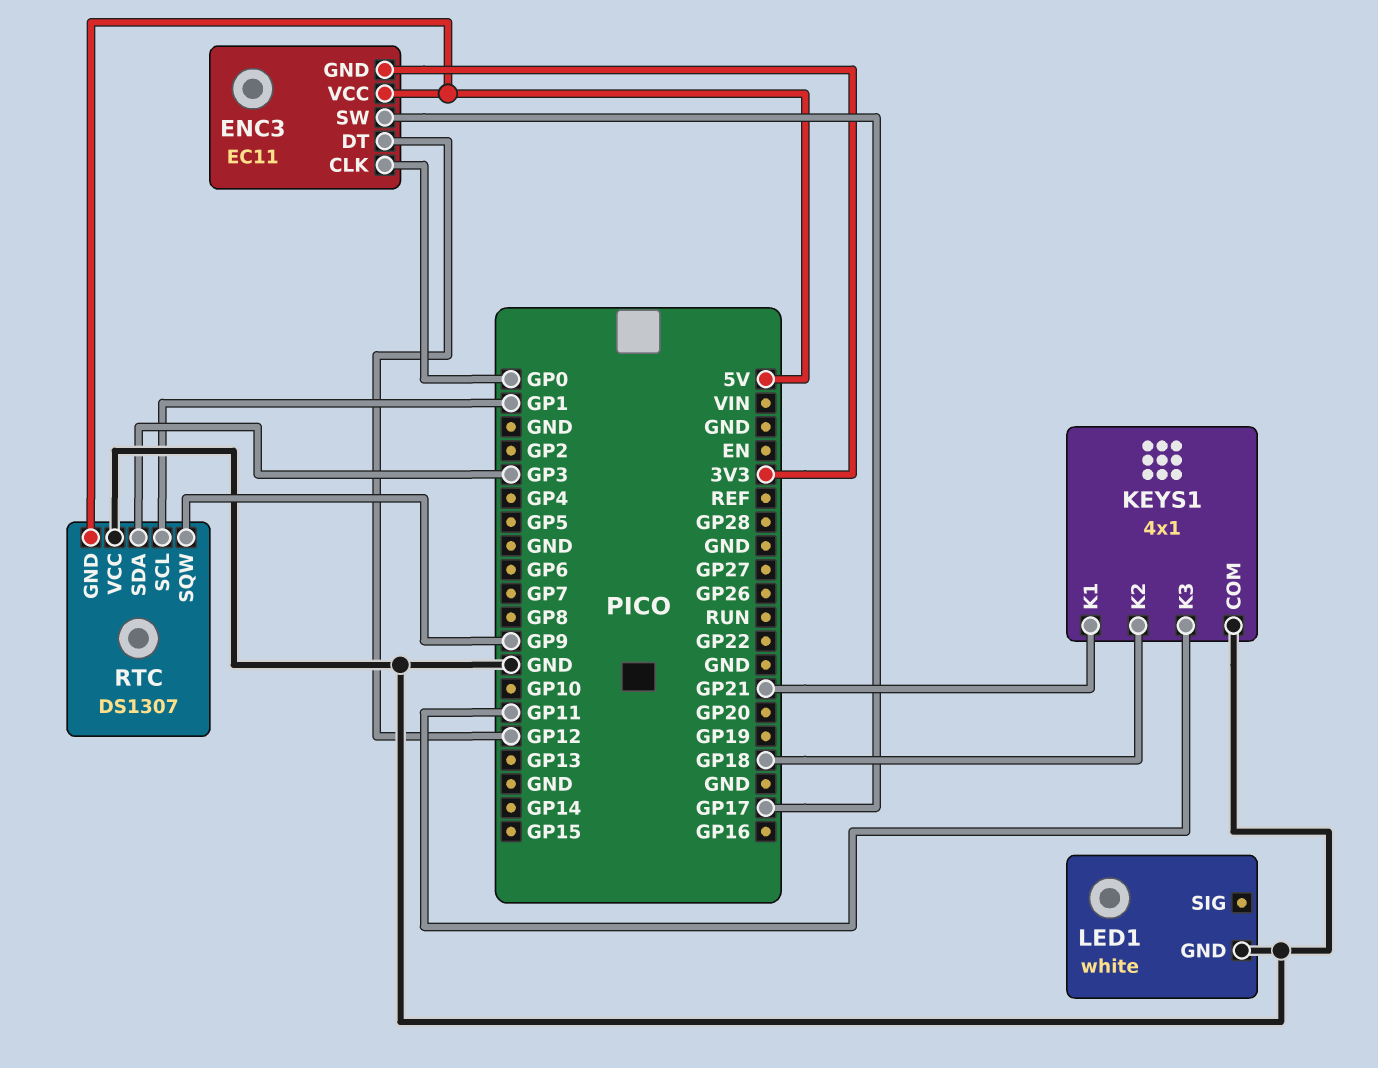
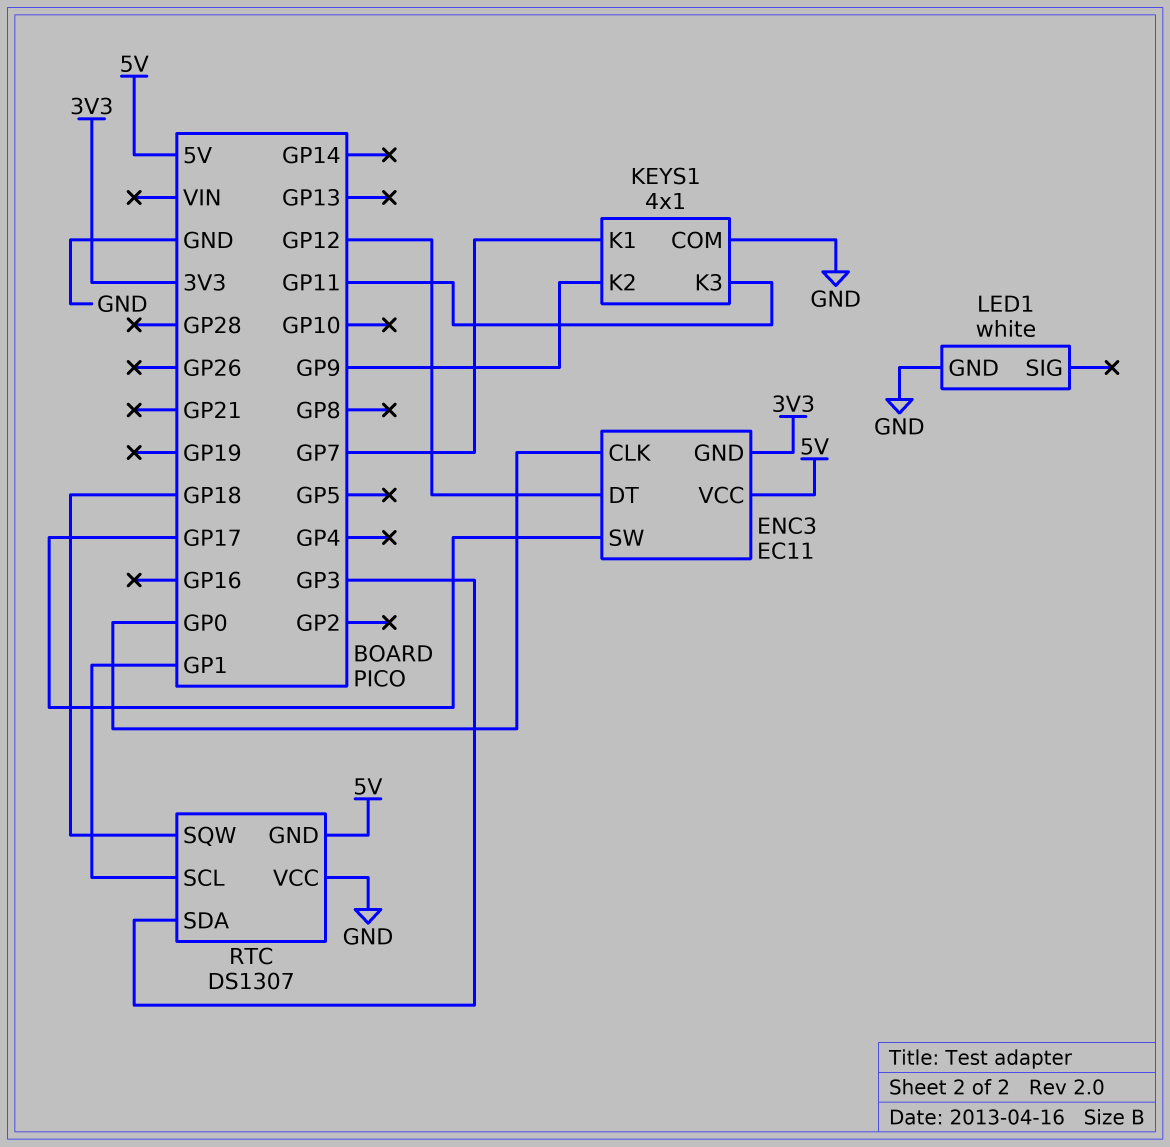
KEYS1 pin K1: GP21 -> GP7
KEYS1 pin K2: GP18 -> GP9
RTC pin SQW: GP9 -> GP18

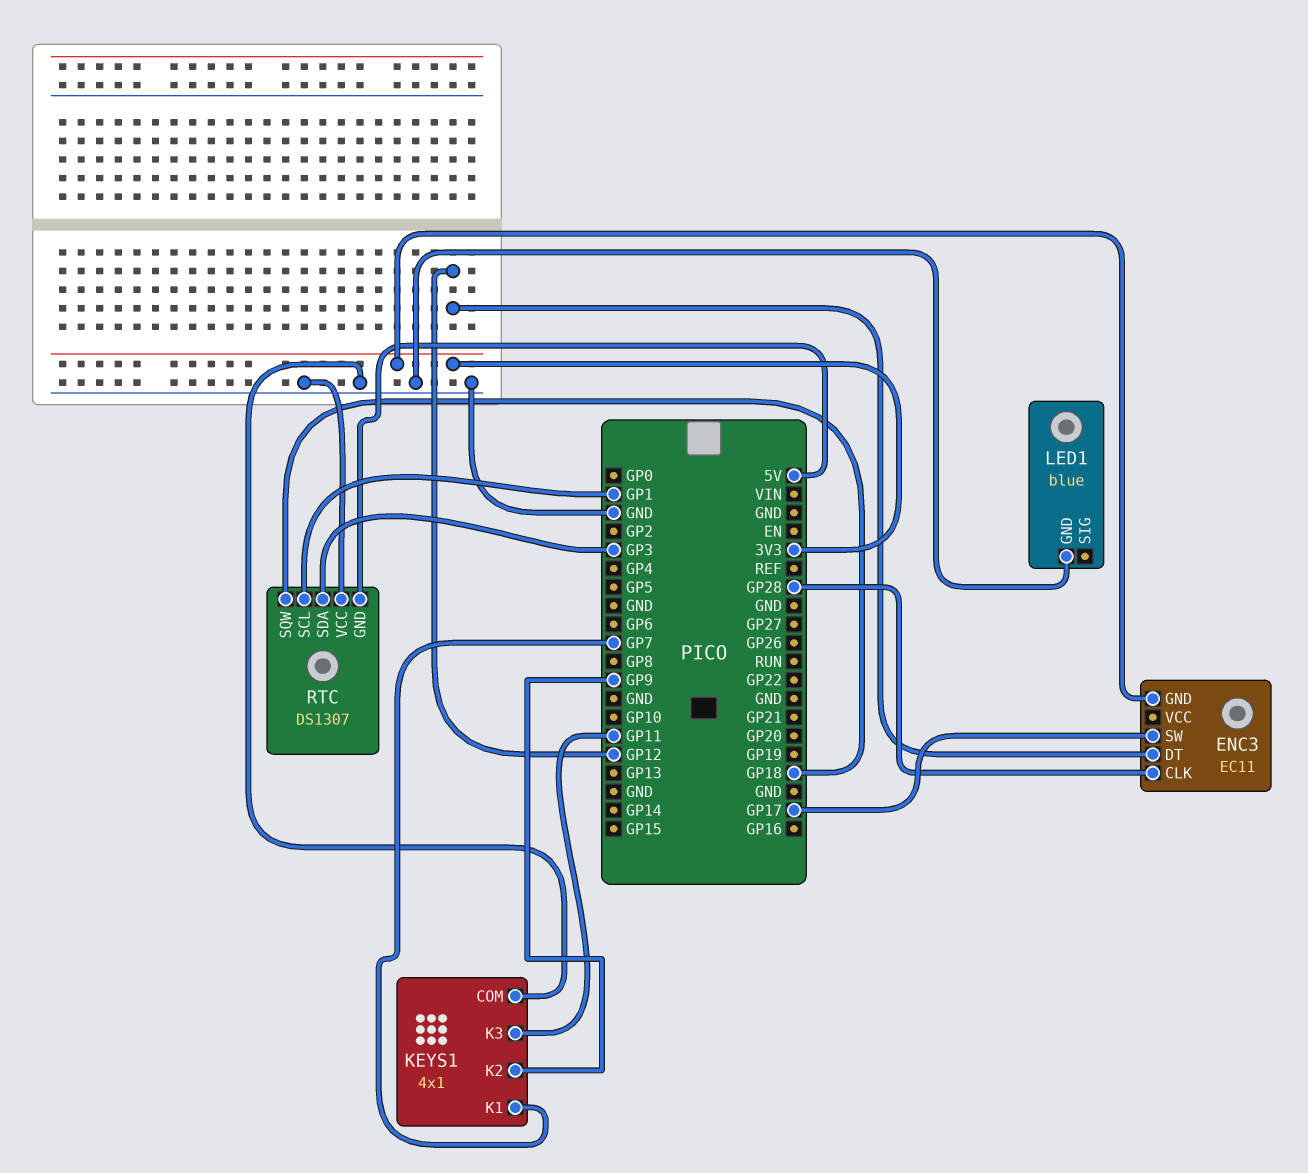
ENC3 pin CLK: GP0 -> GP28
ENC3 pin VCC: 5V -> none
LED1: white -> blue

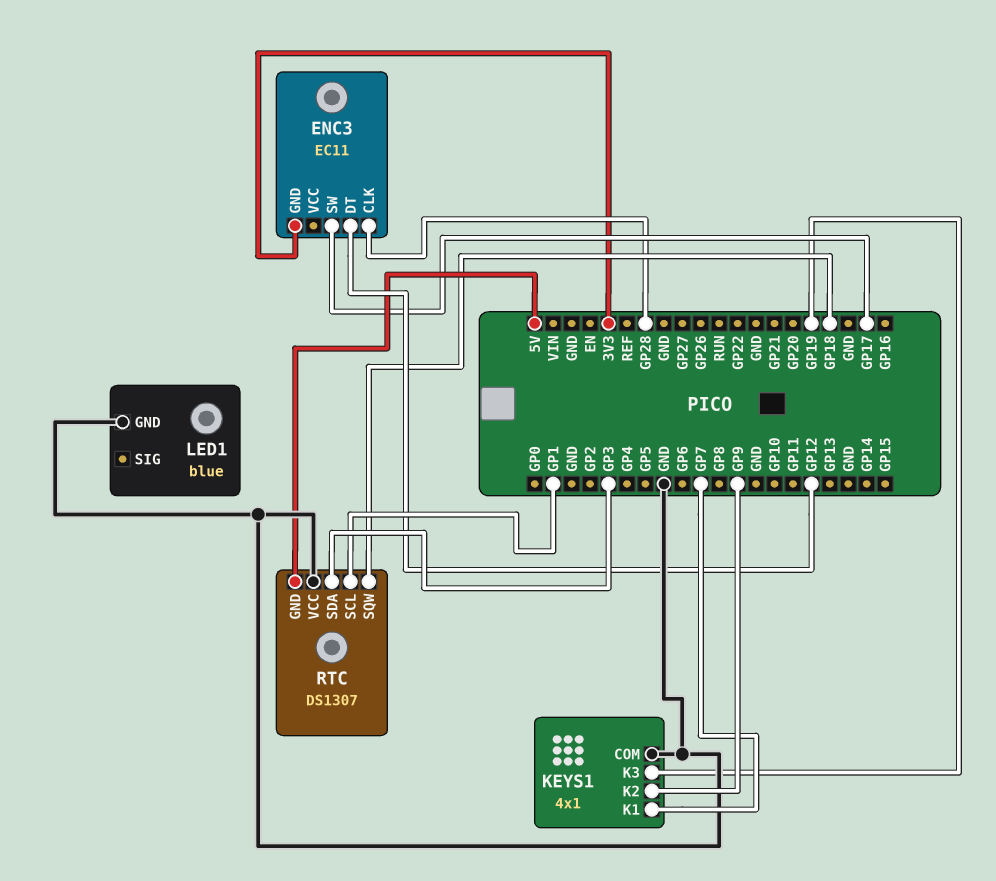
KEYS1 pin K3: GP11 -> GP19

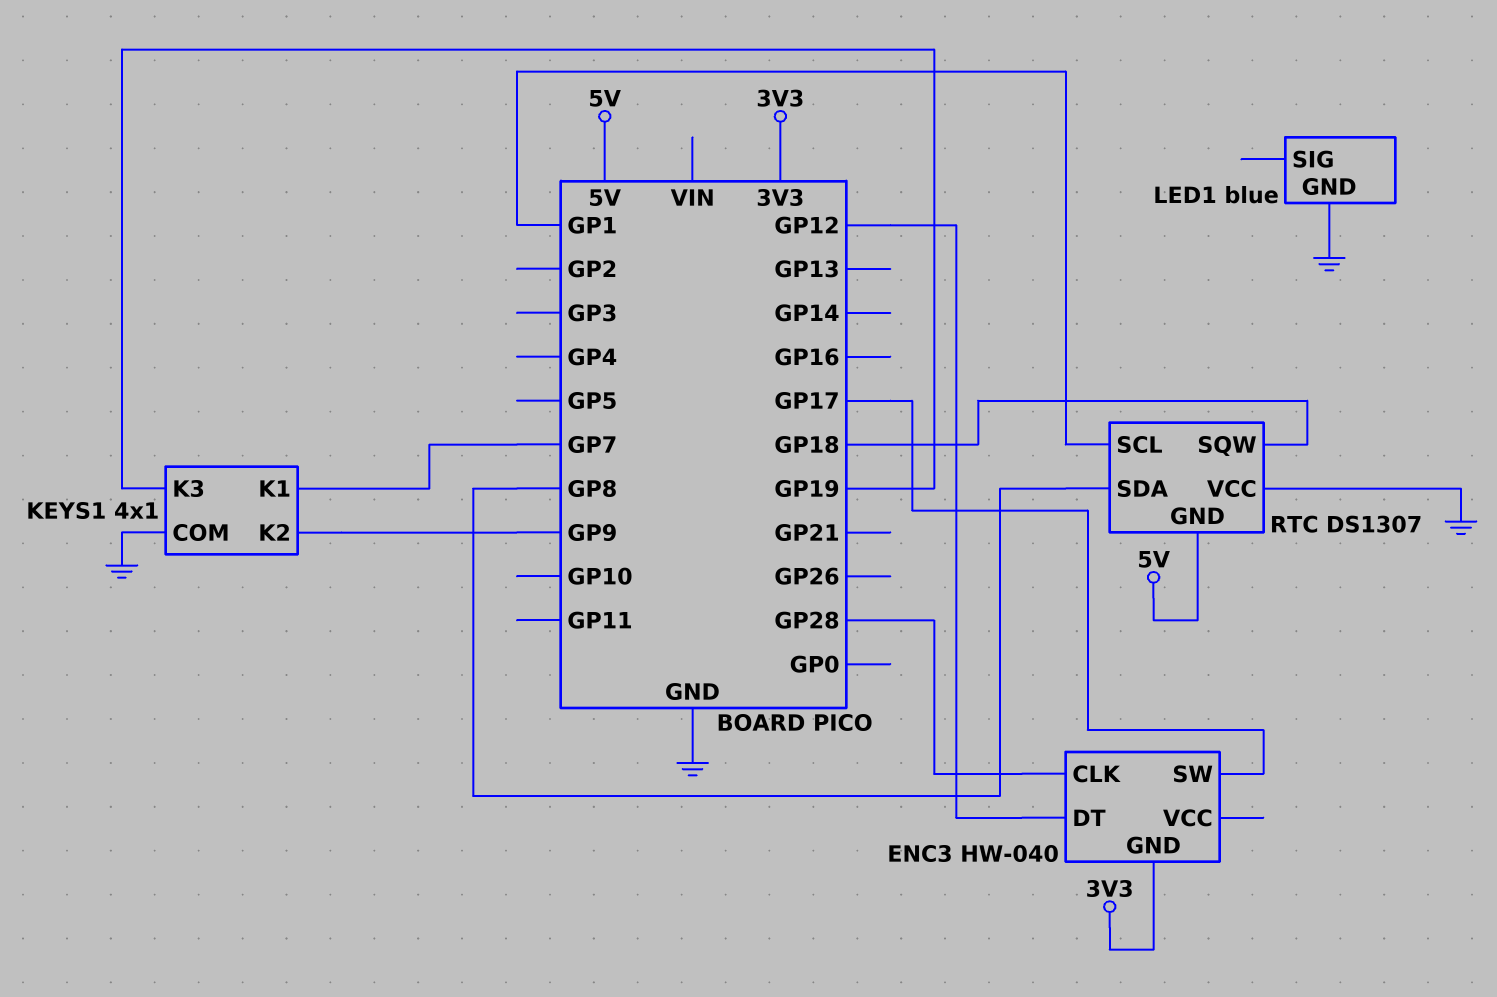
ENC3: EC11 -> HW-040
RTC pin SDA: GP3 -> GP8

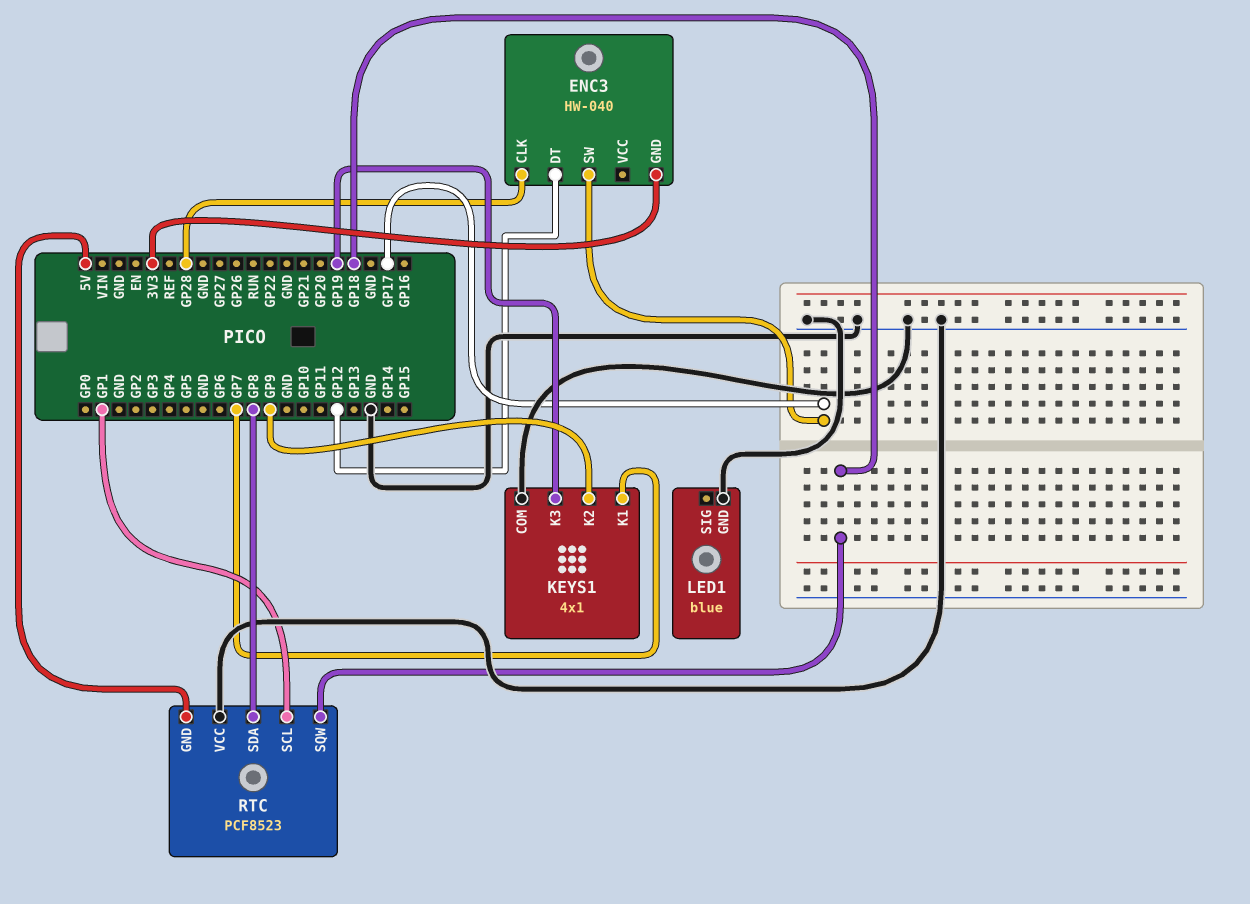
RTC: DS1307 -> PCF8523

